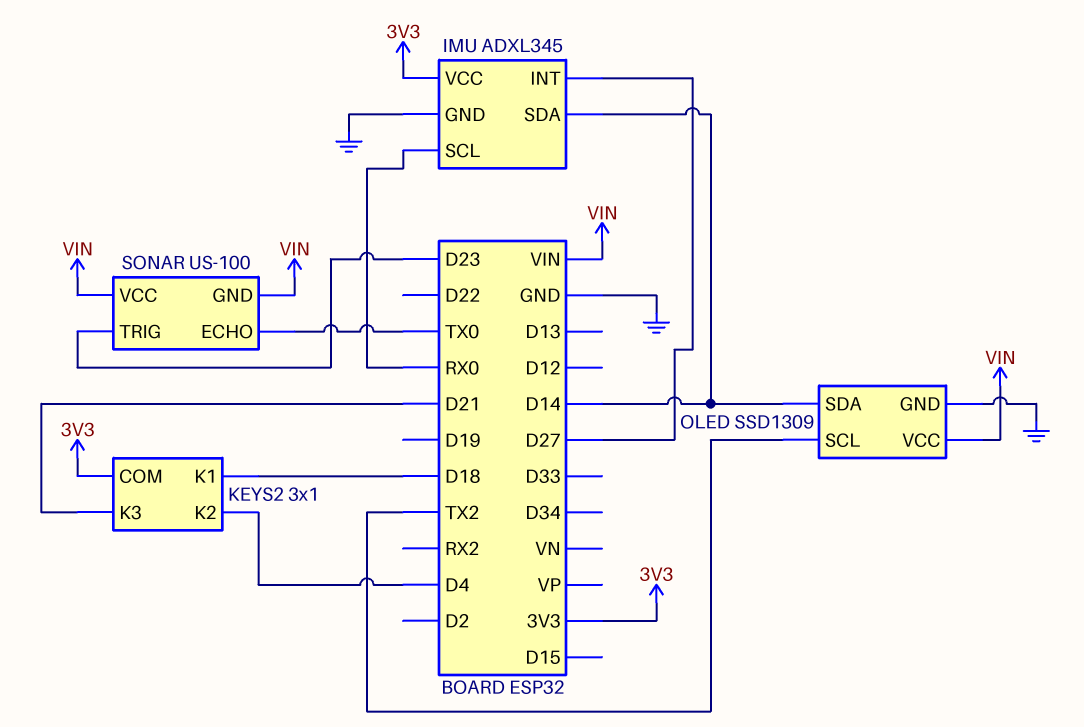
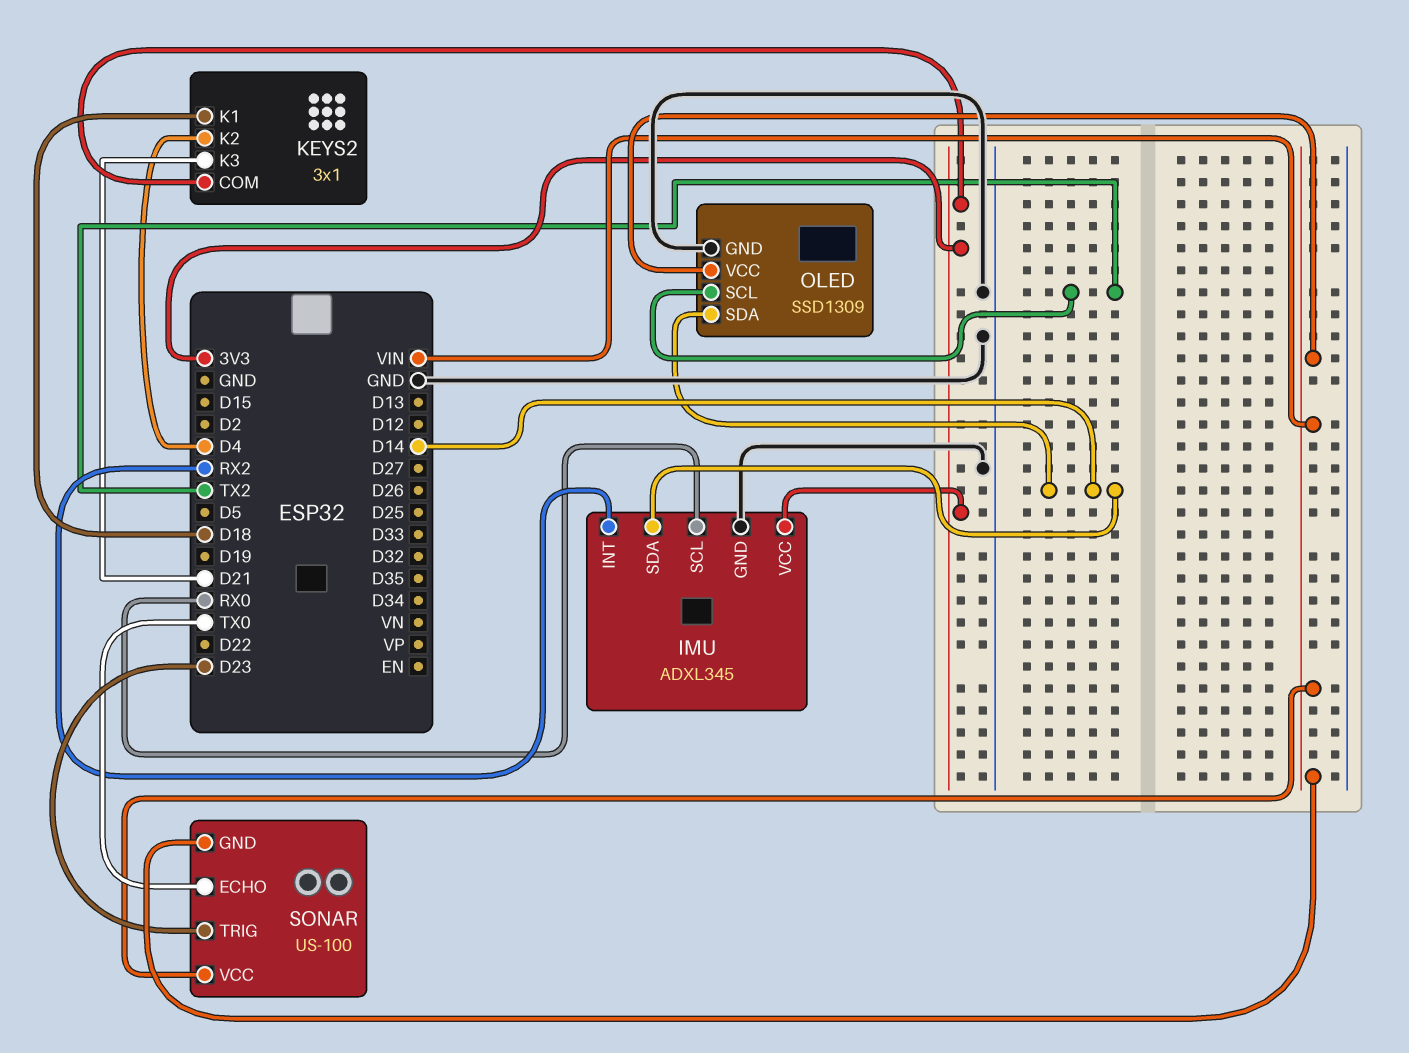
IMU pin INT: D27 -> RX2

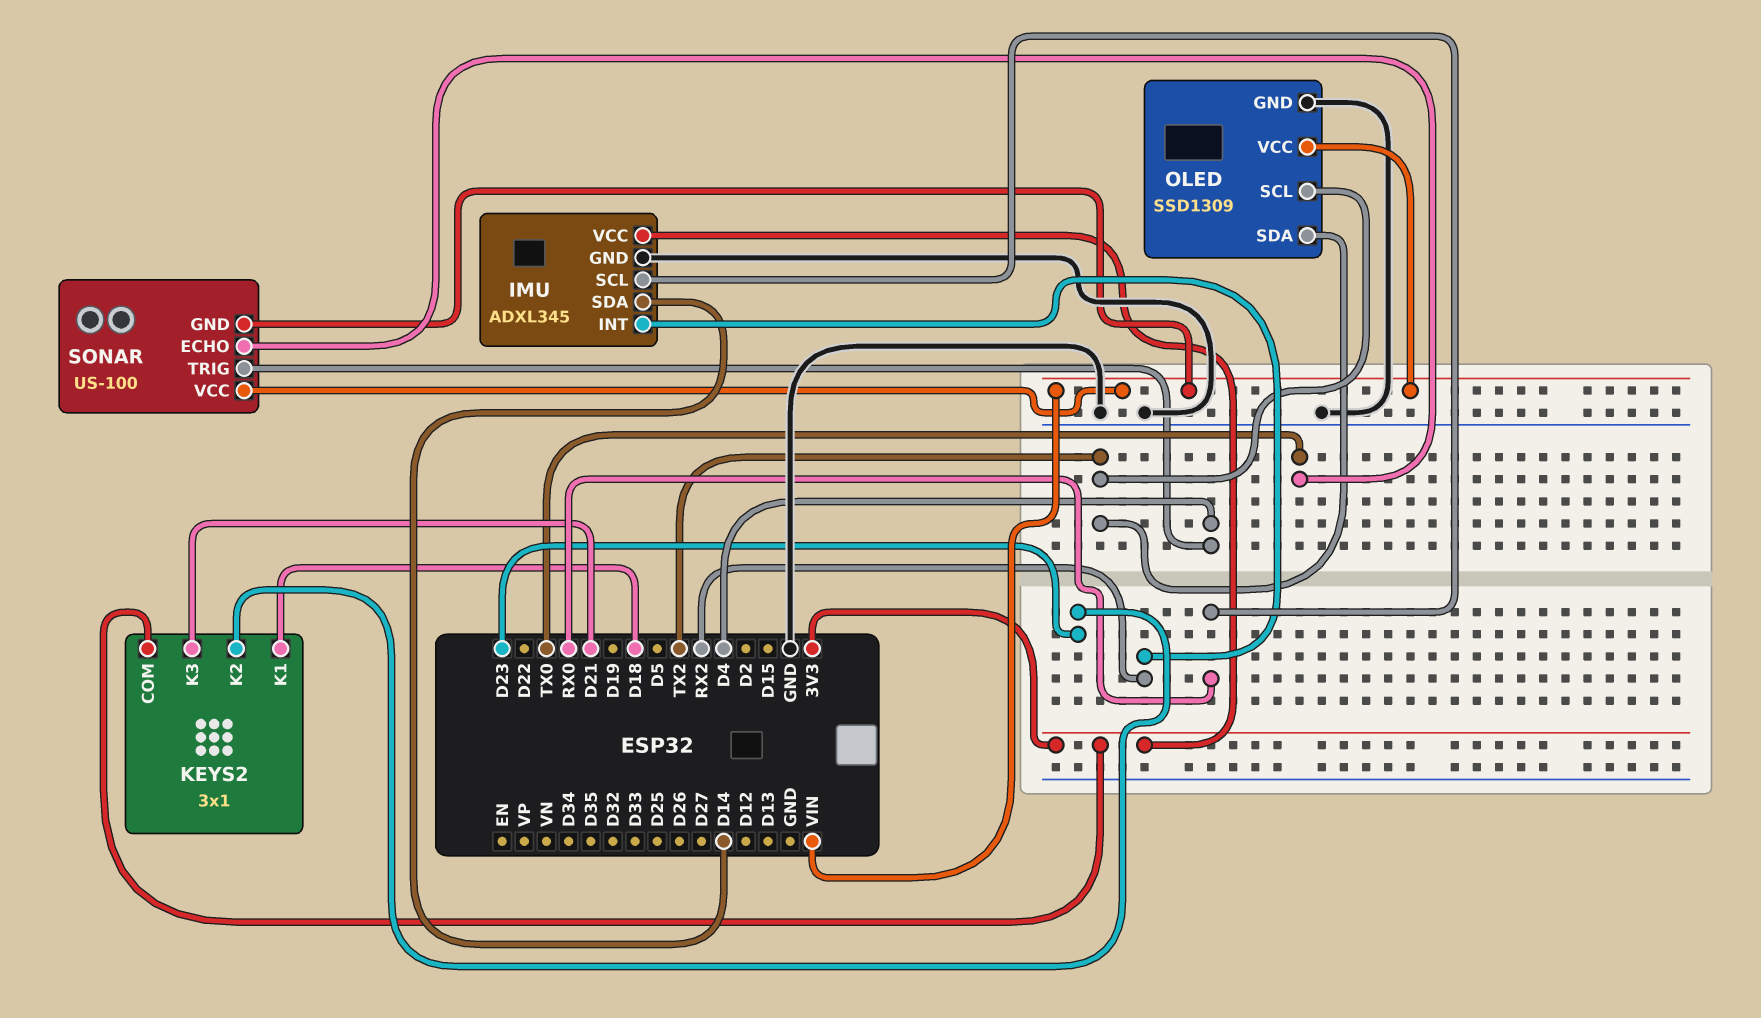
KEYS2 pin K2: D4 -> D23
OLED pin SDA: D14 -> TX2
SONAR pin TRIG: D23 -> D4

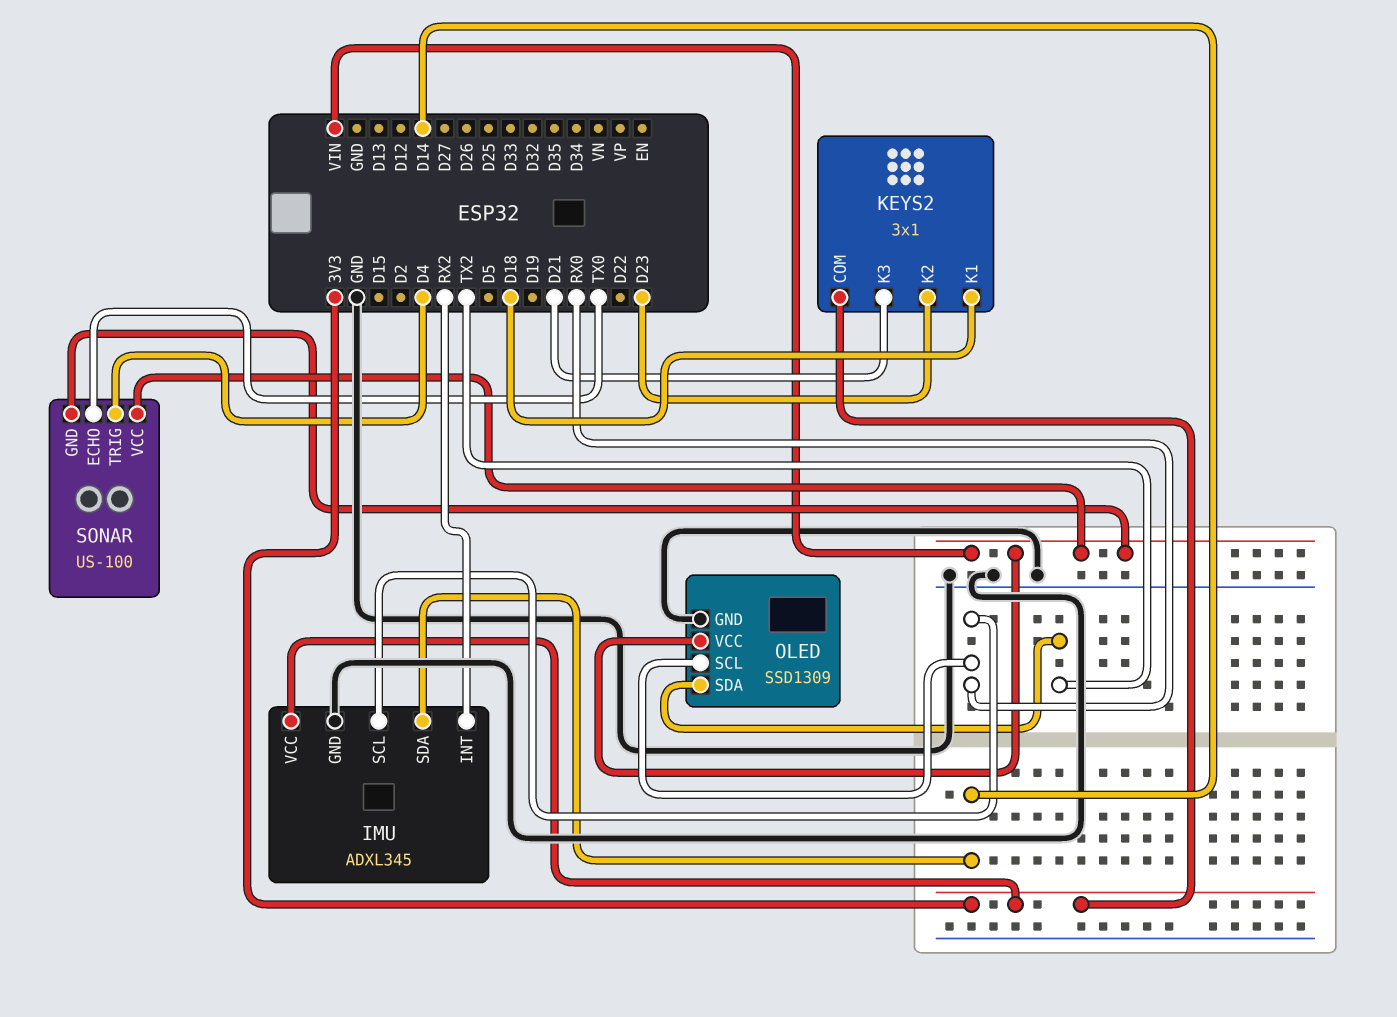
OLED pin SCL: TX2 -> RX0

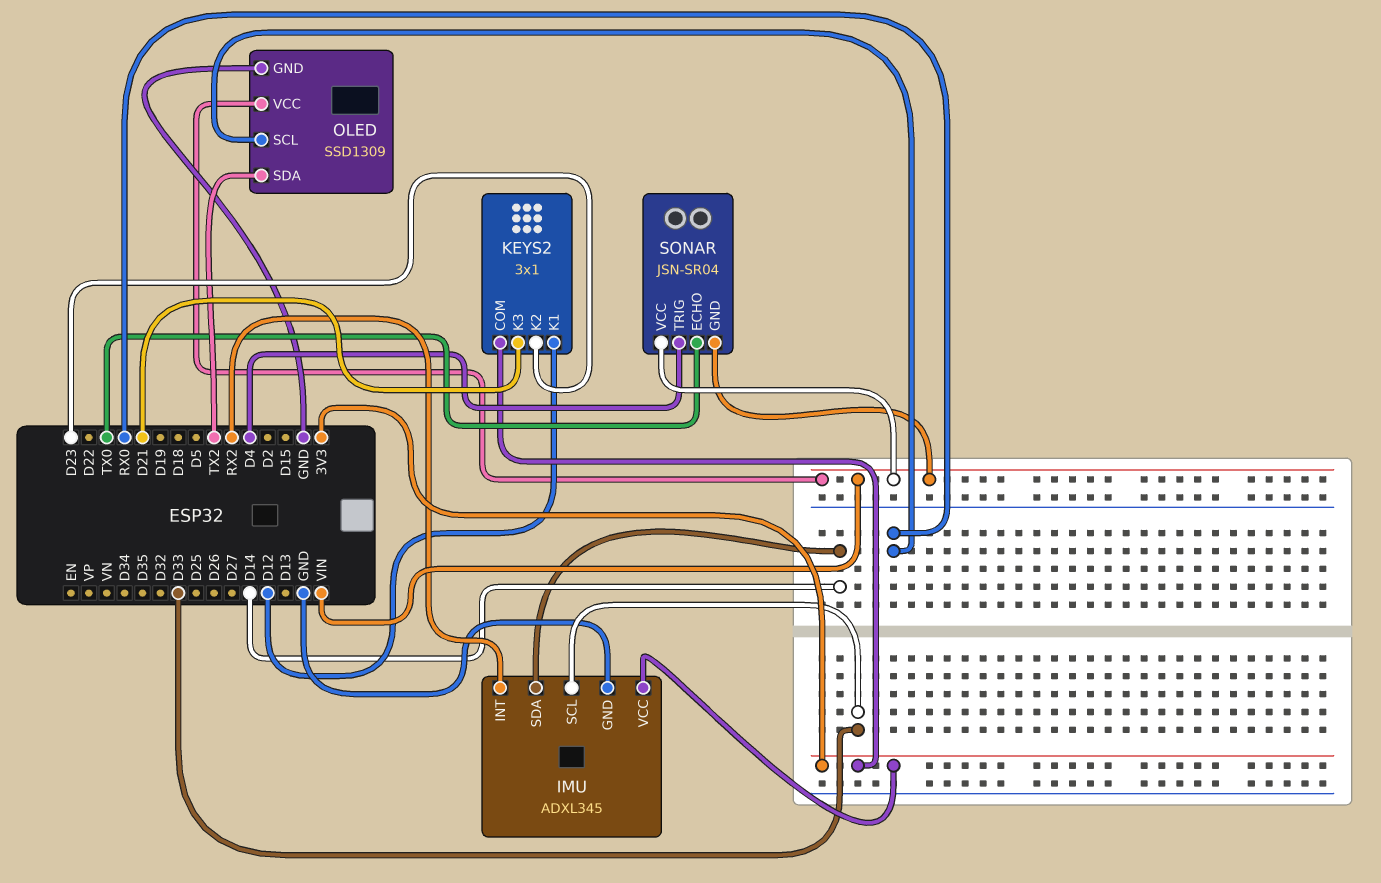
IMU pin SCL: RX0 -> D33
KEYS2 pin K1: D18 -> D12
SONAR: US-100 -> JSN-SR04

